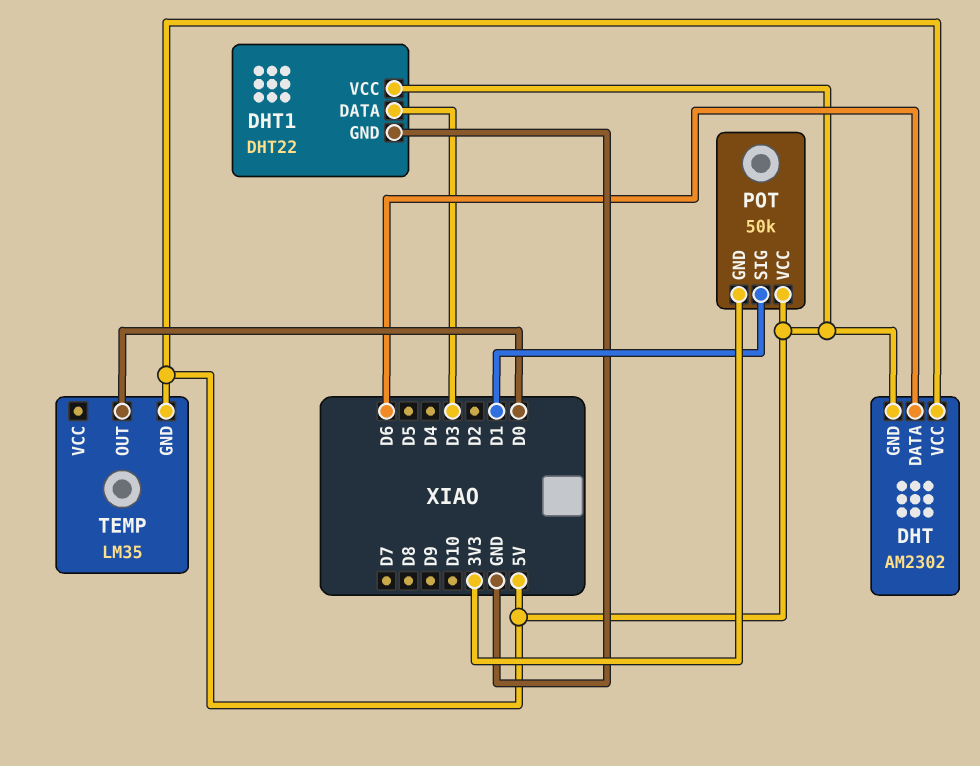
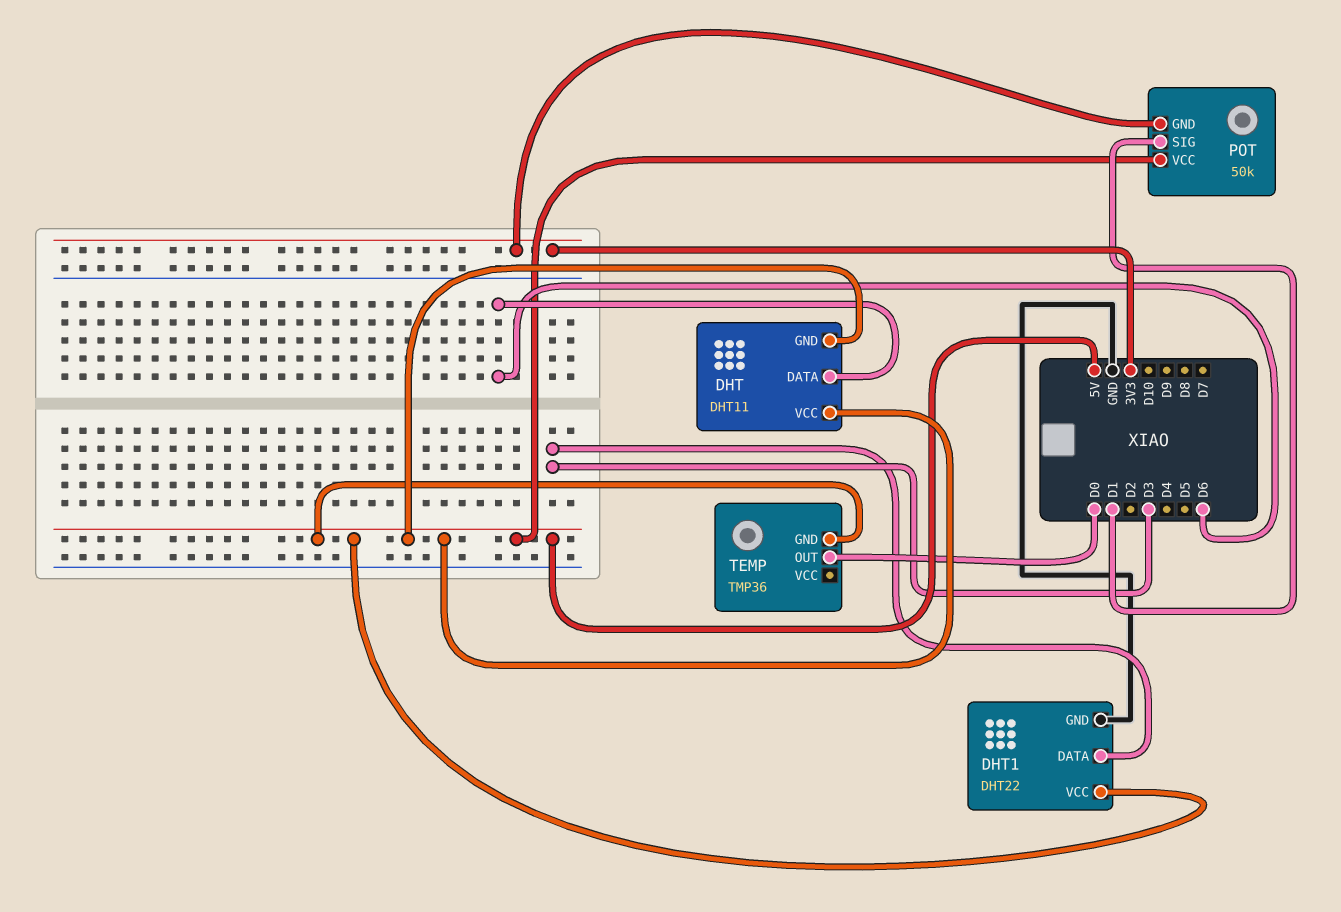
DHT: AM2302 -> DHT11
TEMP: LM35 -> TMP36

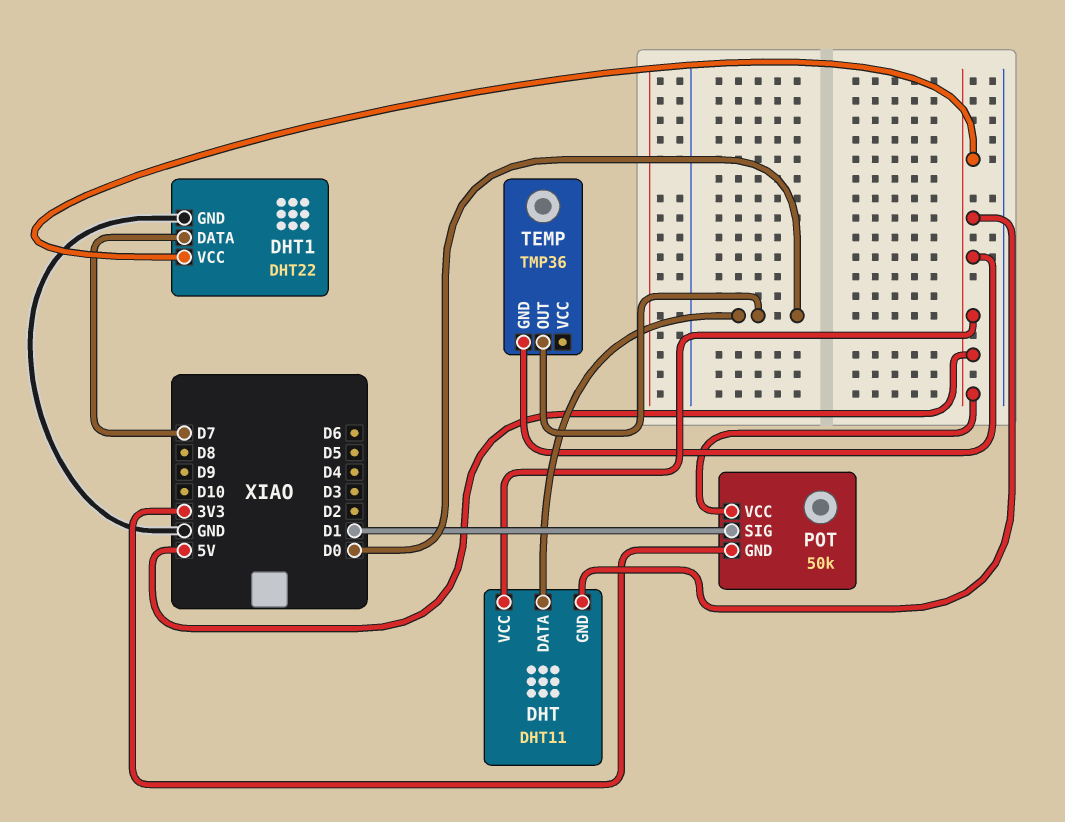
DHT pin DATA: D6 -> D0
DHT1 pin DATA: D3 -> D7

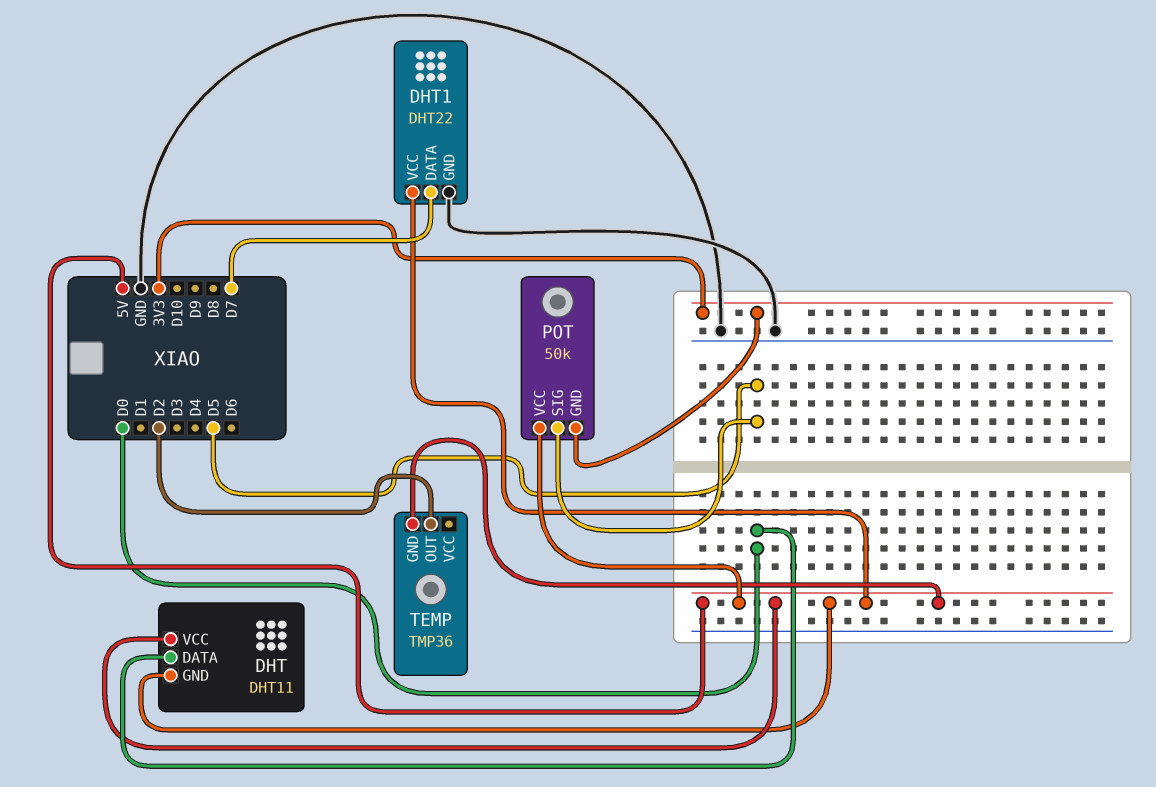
POT pin SIG: D1 -> D5
TEMP pin OUT: D0 -> D2

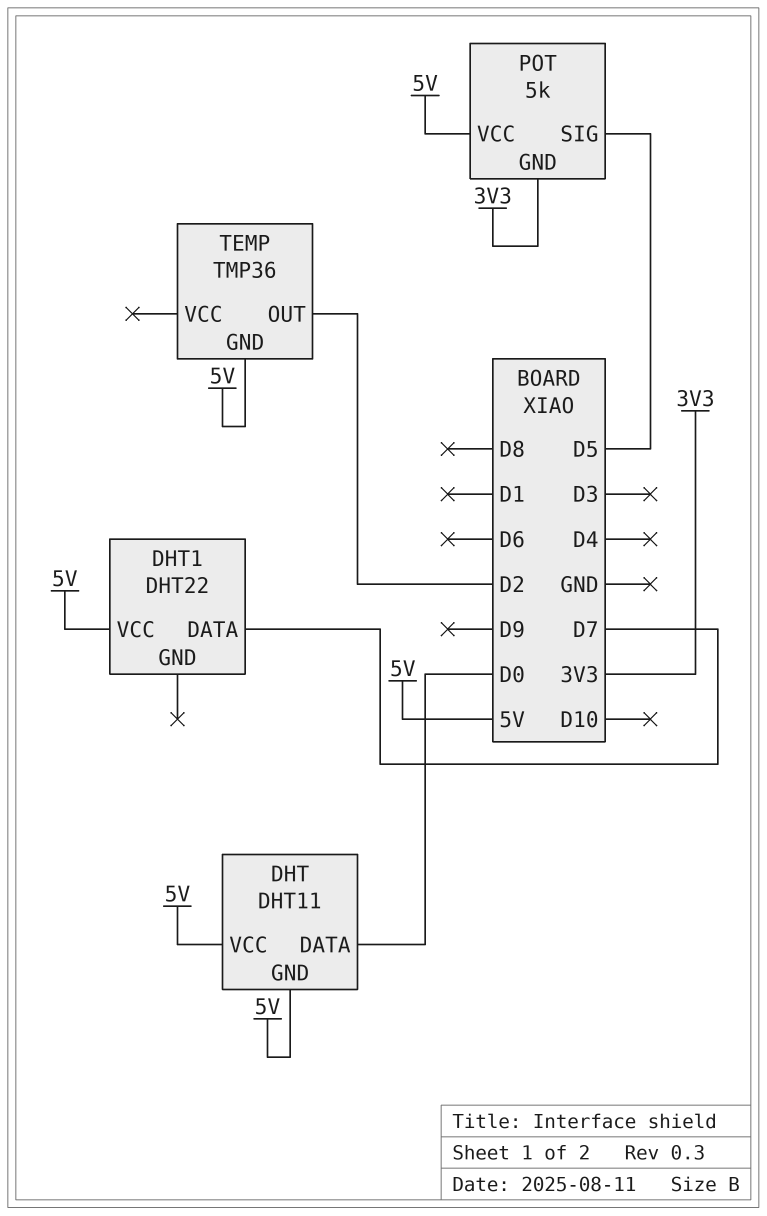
DHT1 pin GND: GND -> none
POT: 50k -> 5k

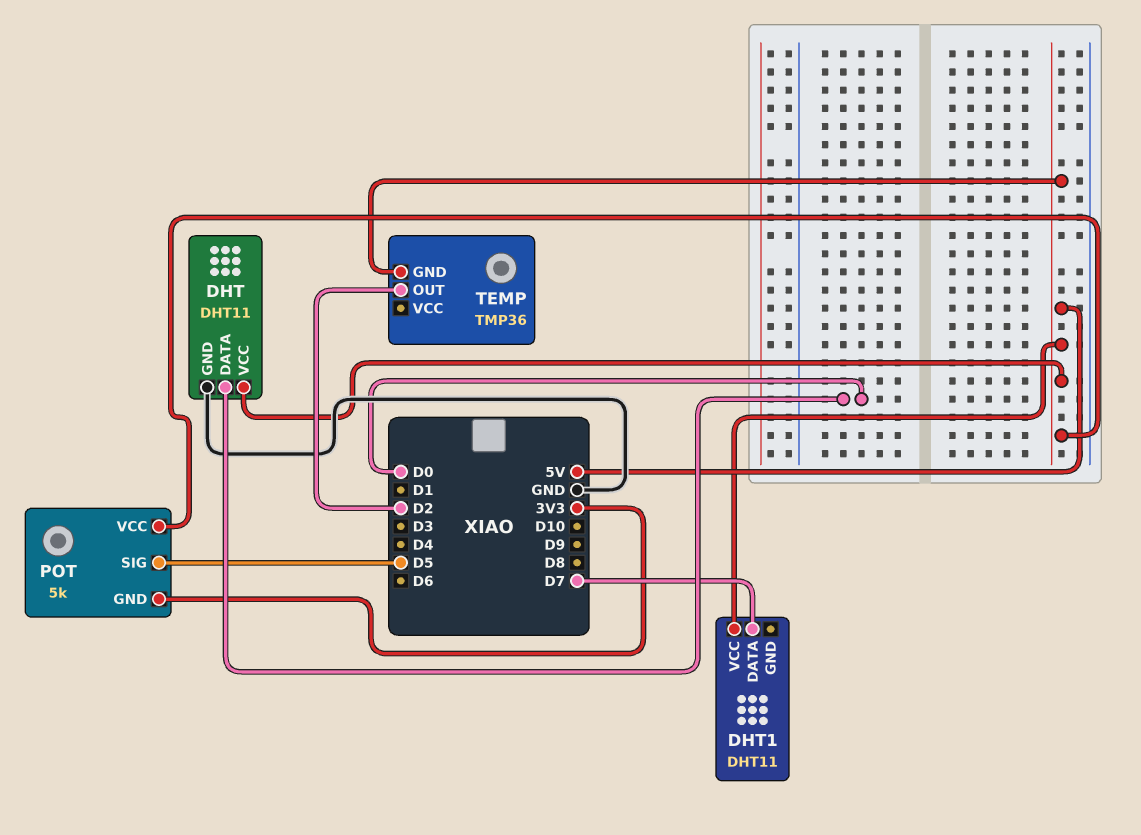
DHT pin GND: 5V -> GND
DHT1: DHT22 -> DHT11

